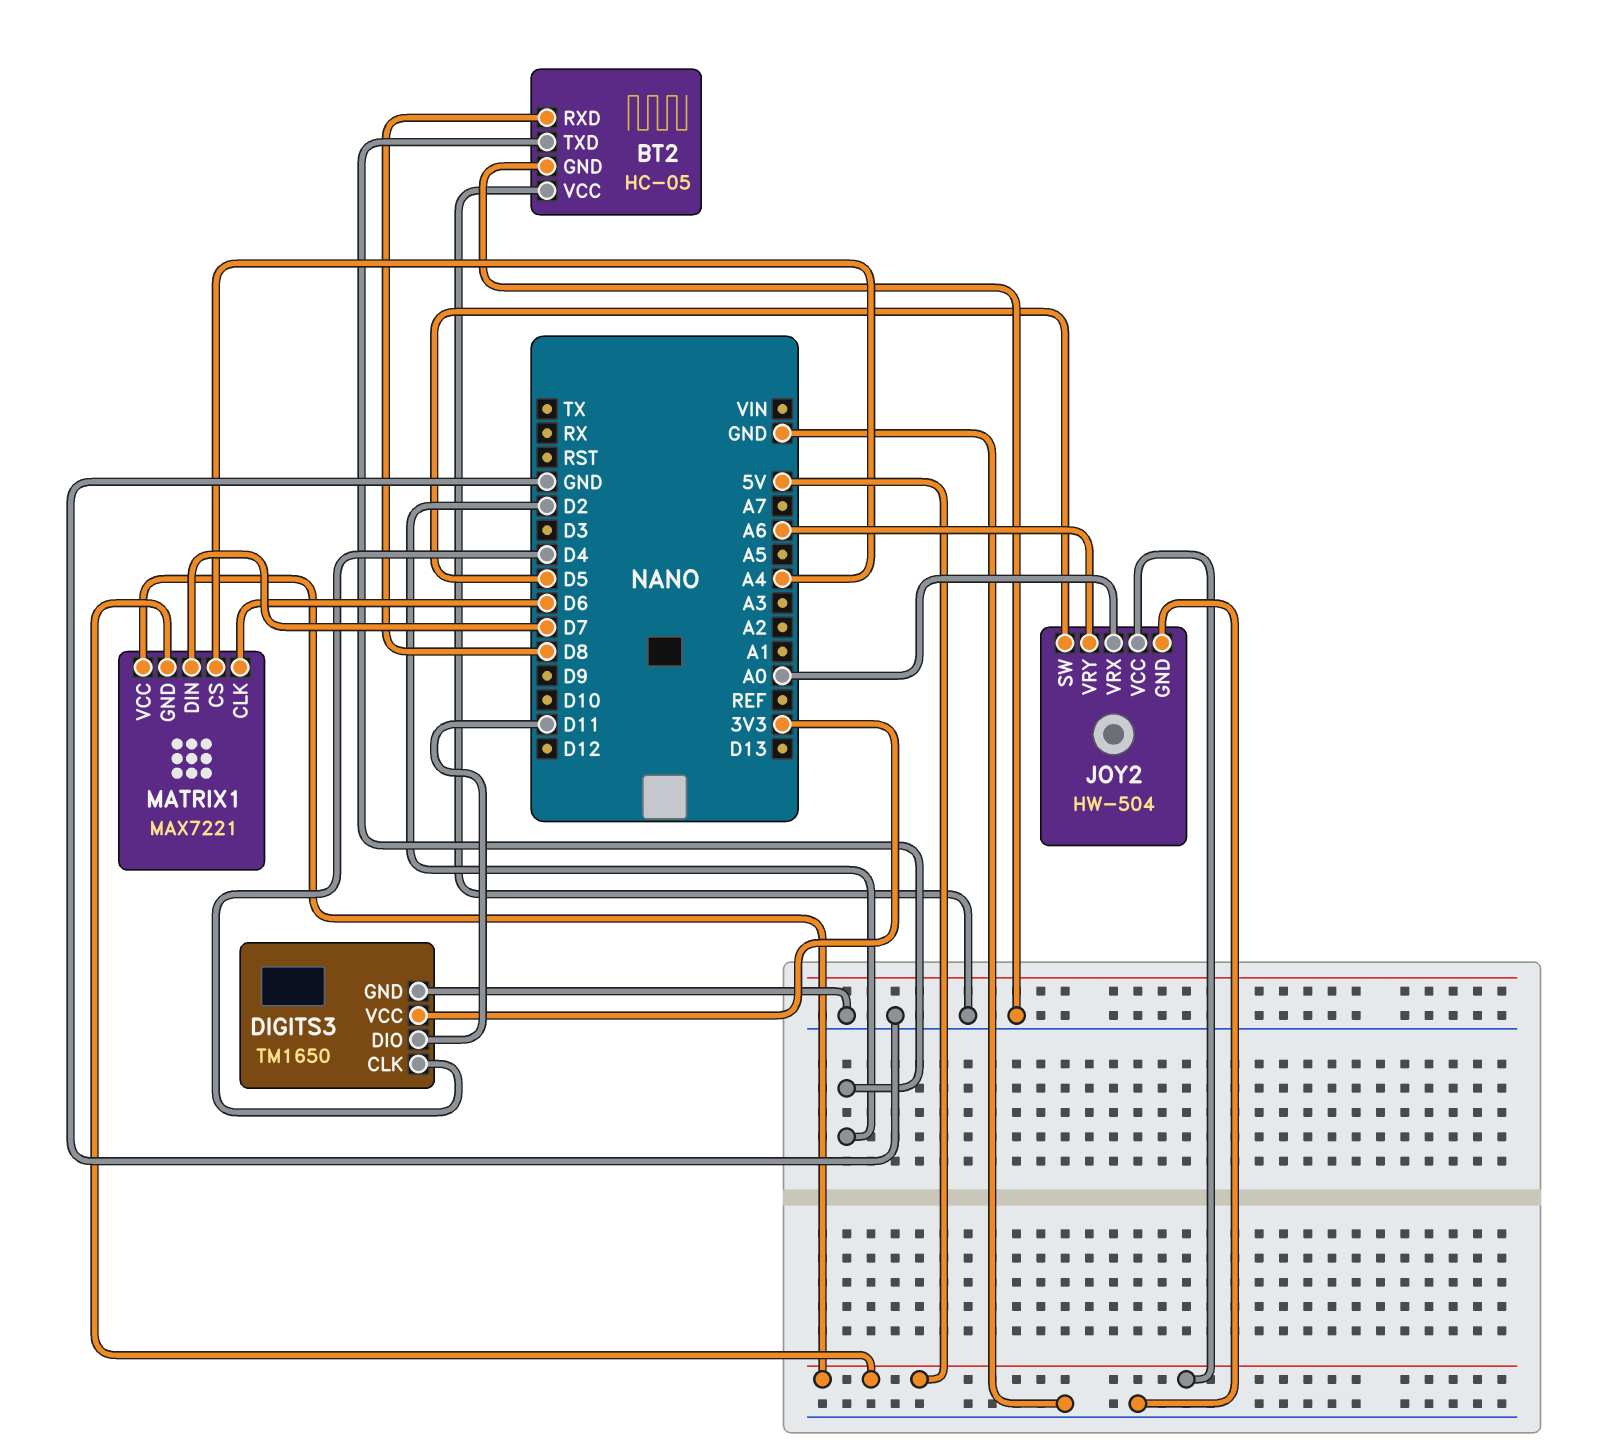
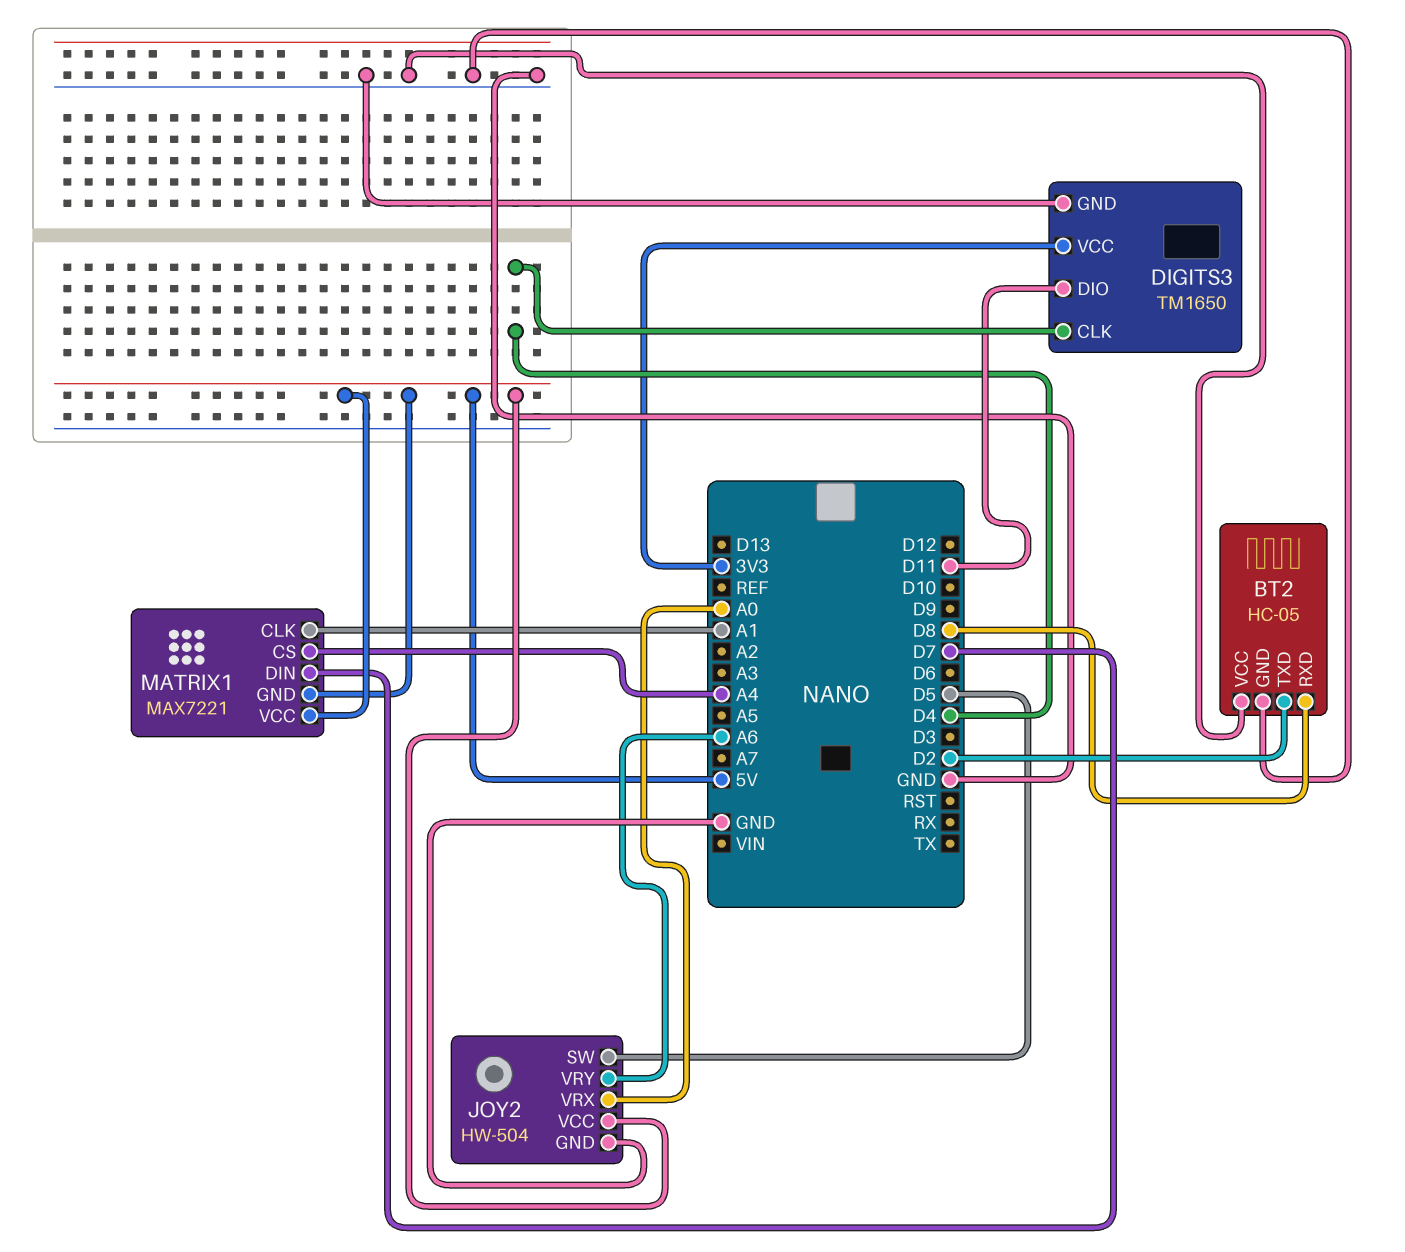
MATRIX1 pin CLK: D6 -> A1

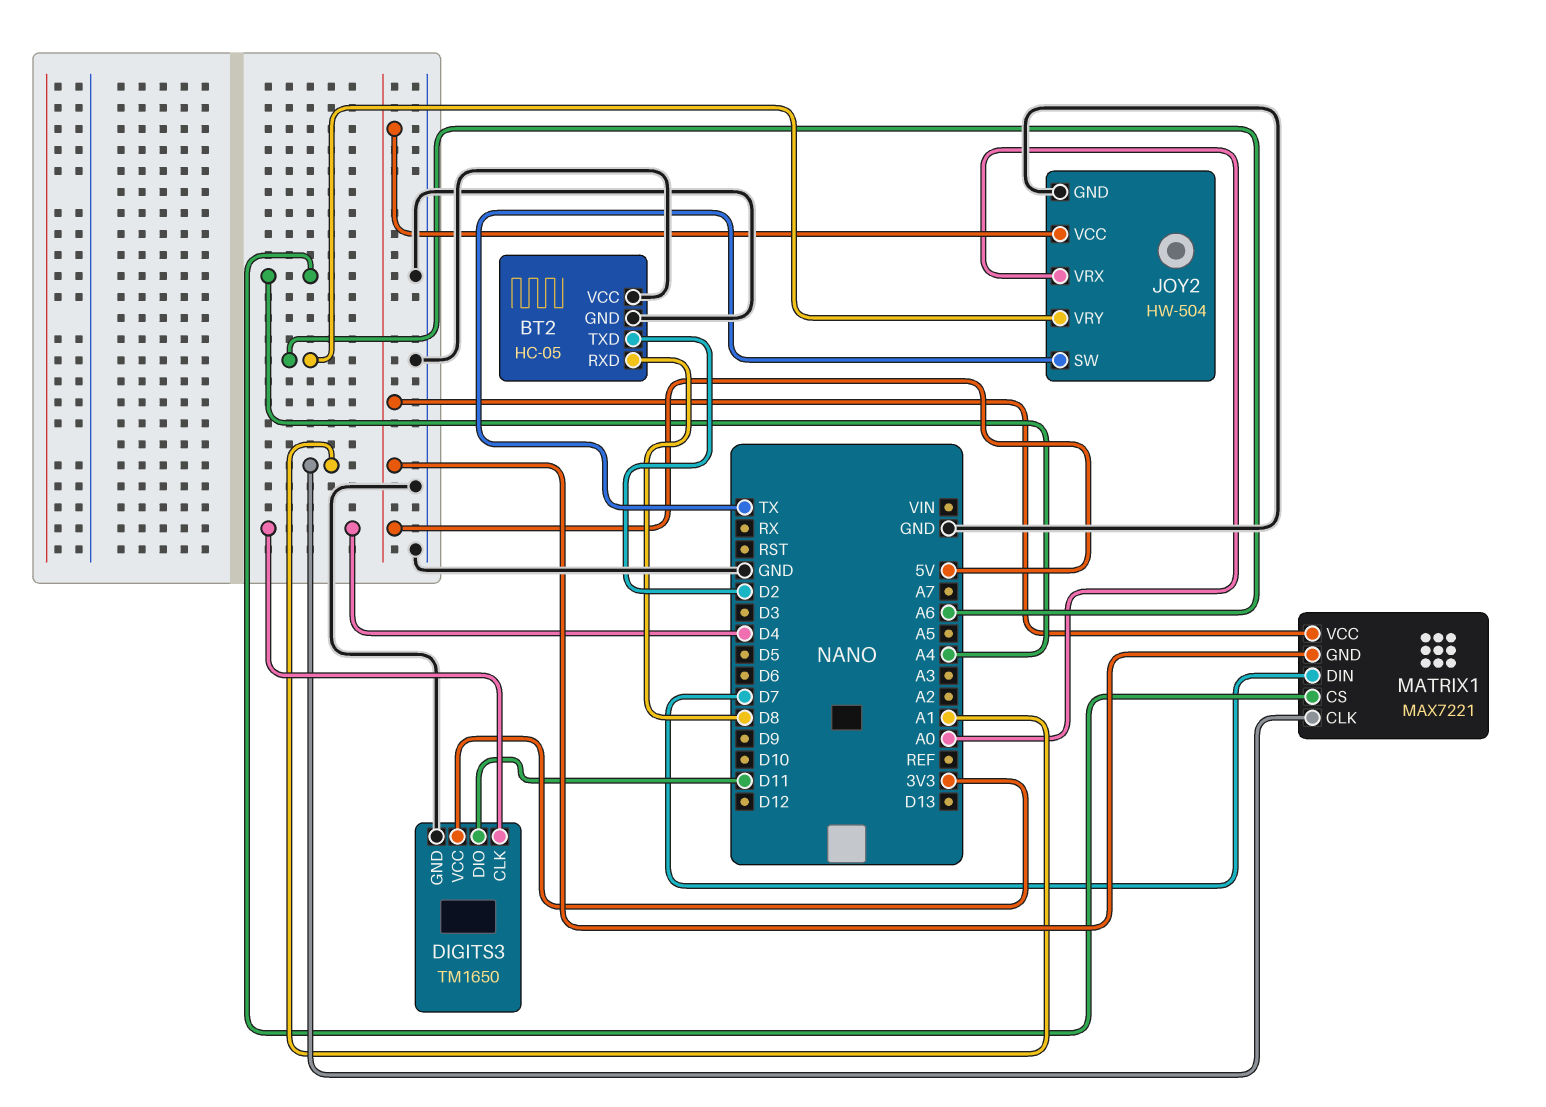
JOY2 pin SW: D5 -> TX

